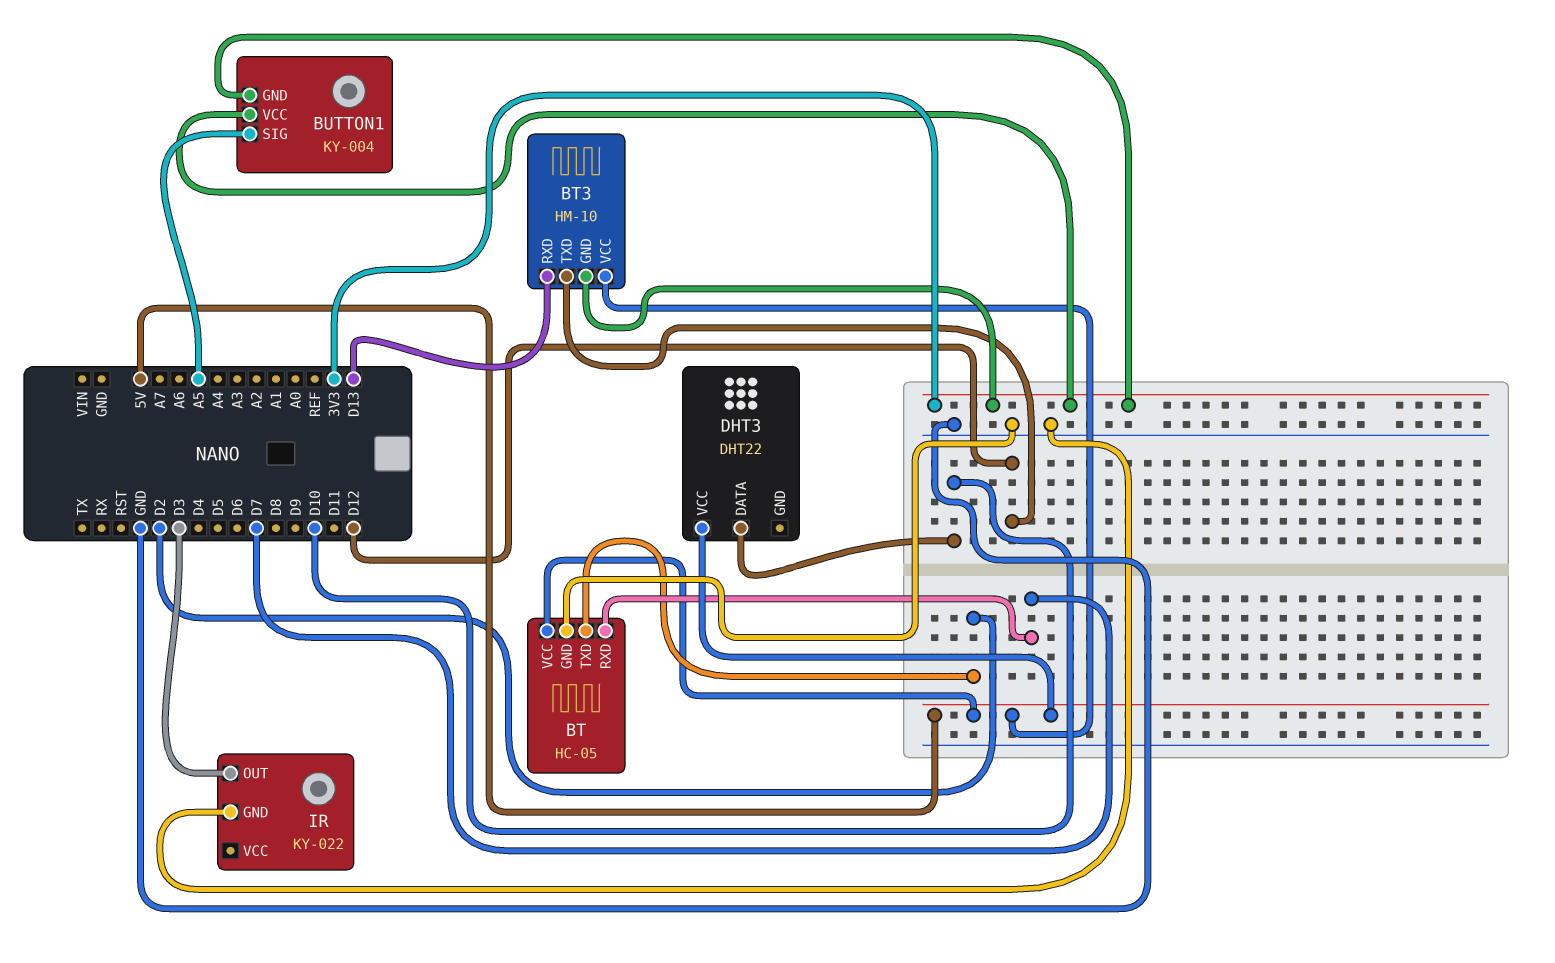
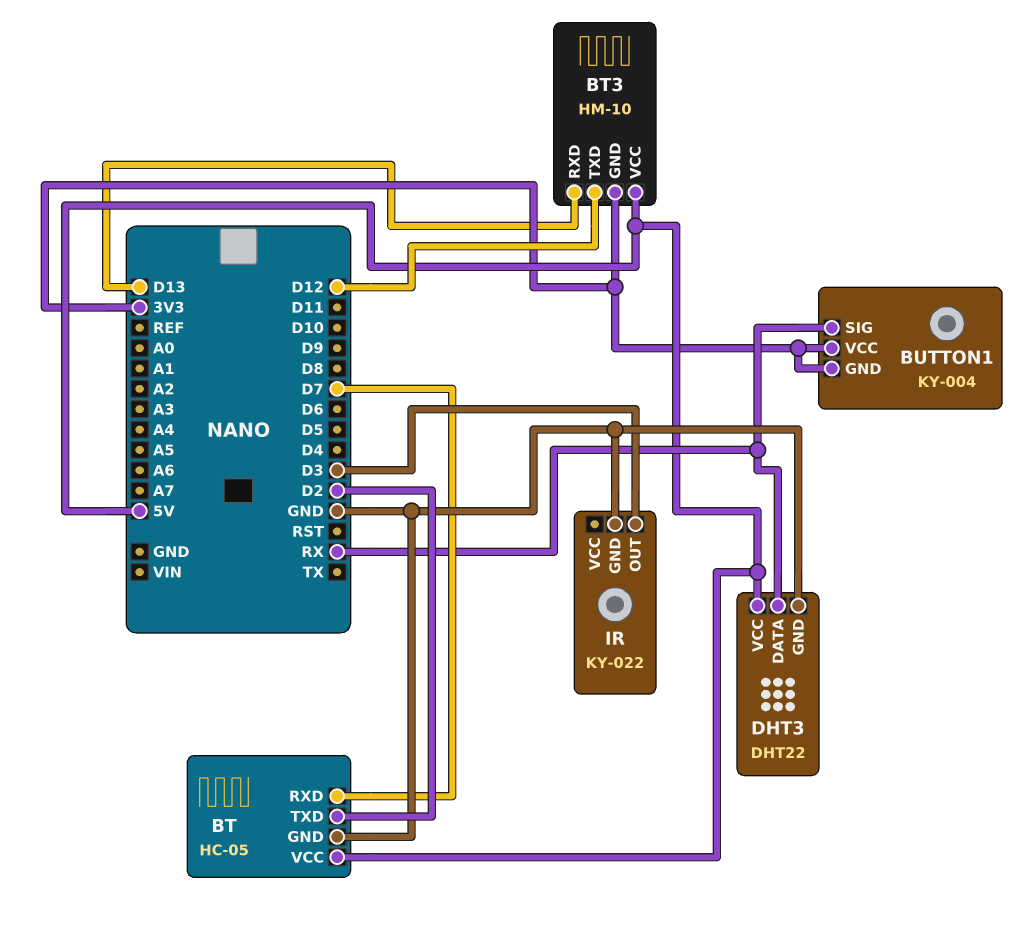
BUTTON1 pin SIG: A5 -> RX
DHT3 pin DATA: D10 -> RX
DHT3 pin GND: none -> GND

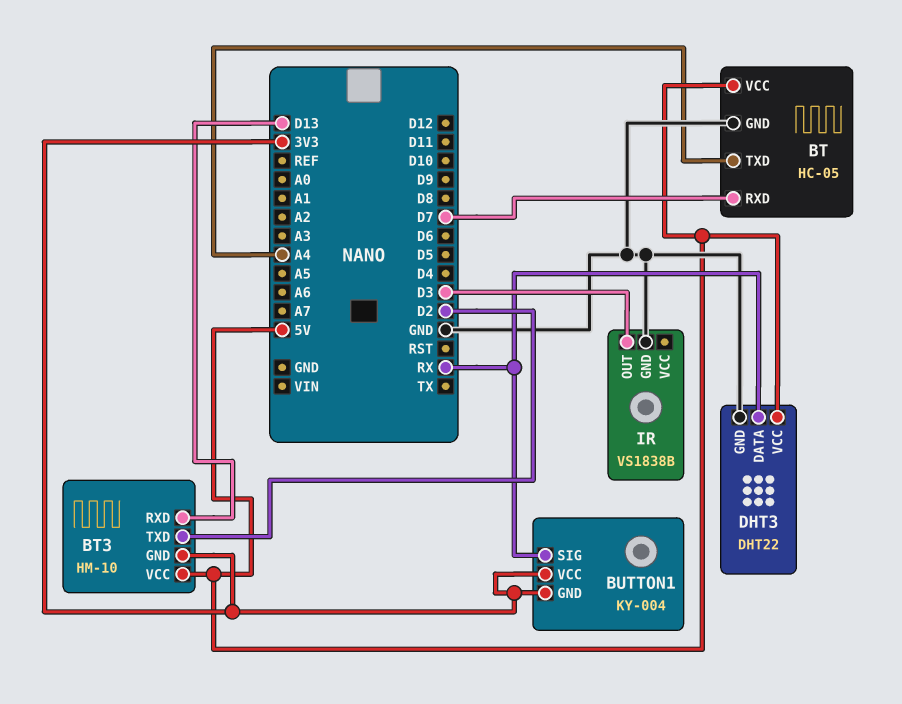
BT pin TXD: D2 -> A4
BT3 pin TXD: D12 -> D2
IR: KY-022 -> VS1838B

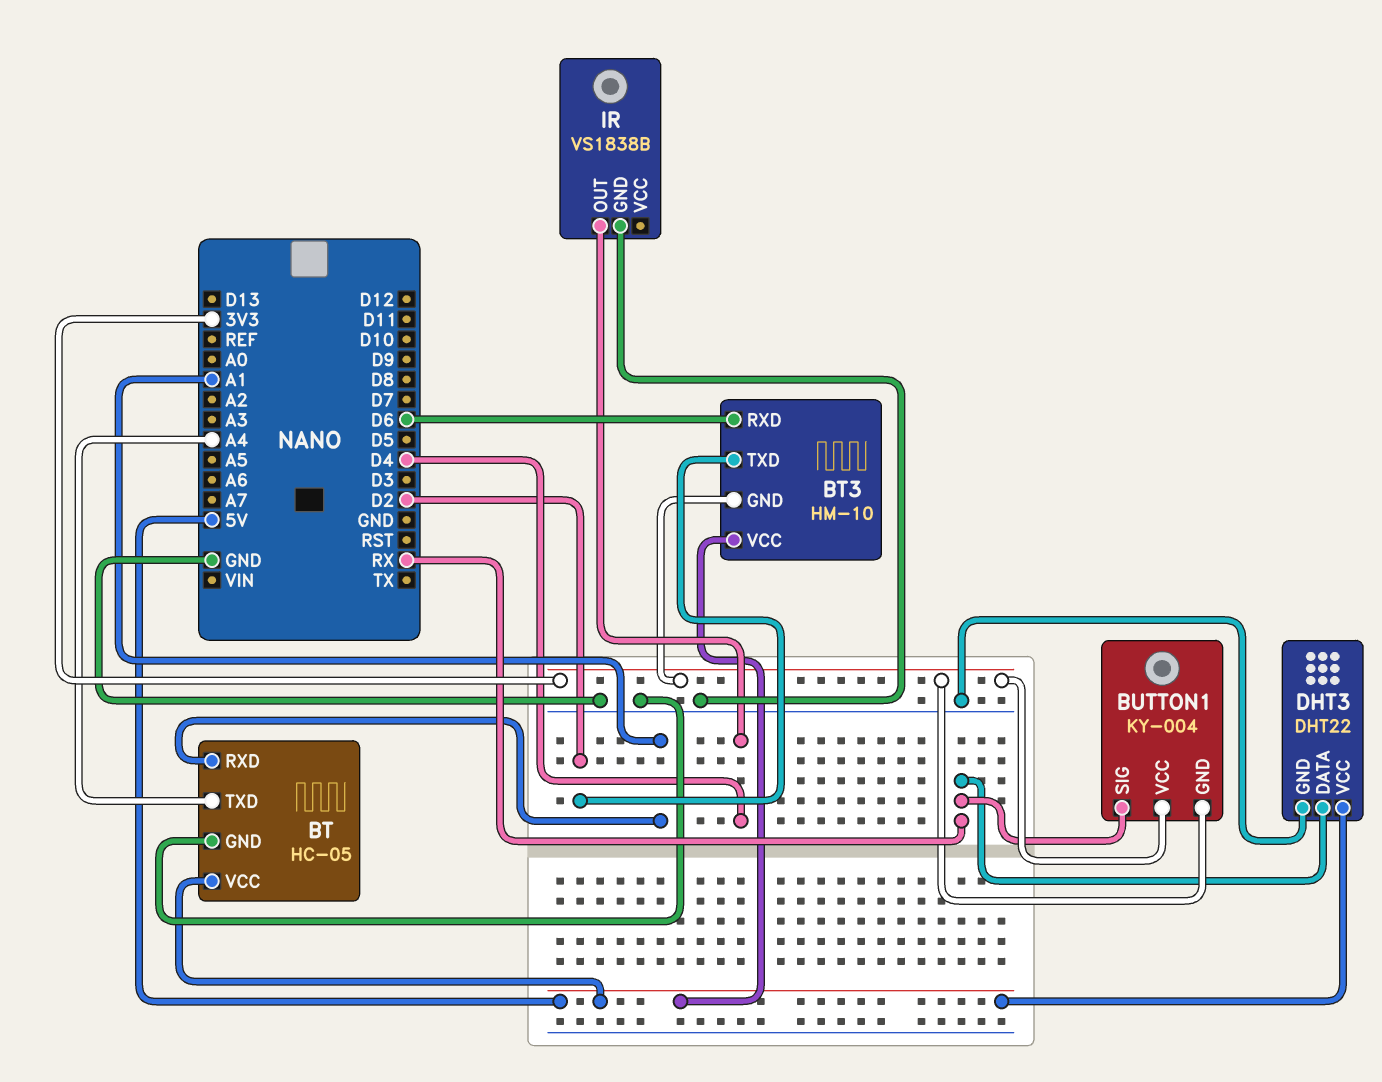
BT pin RXD: D7 -> A1
BT3 pin RXD: D13 -> D6
IR pin OUT: D3 -> D4

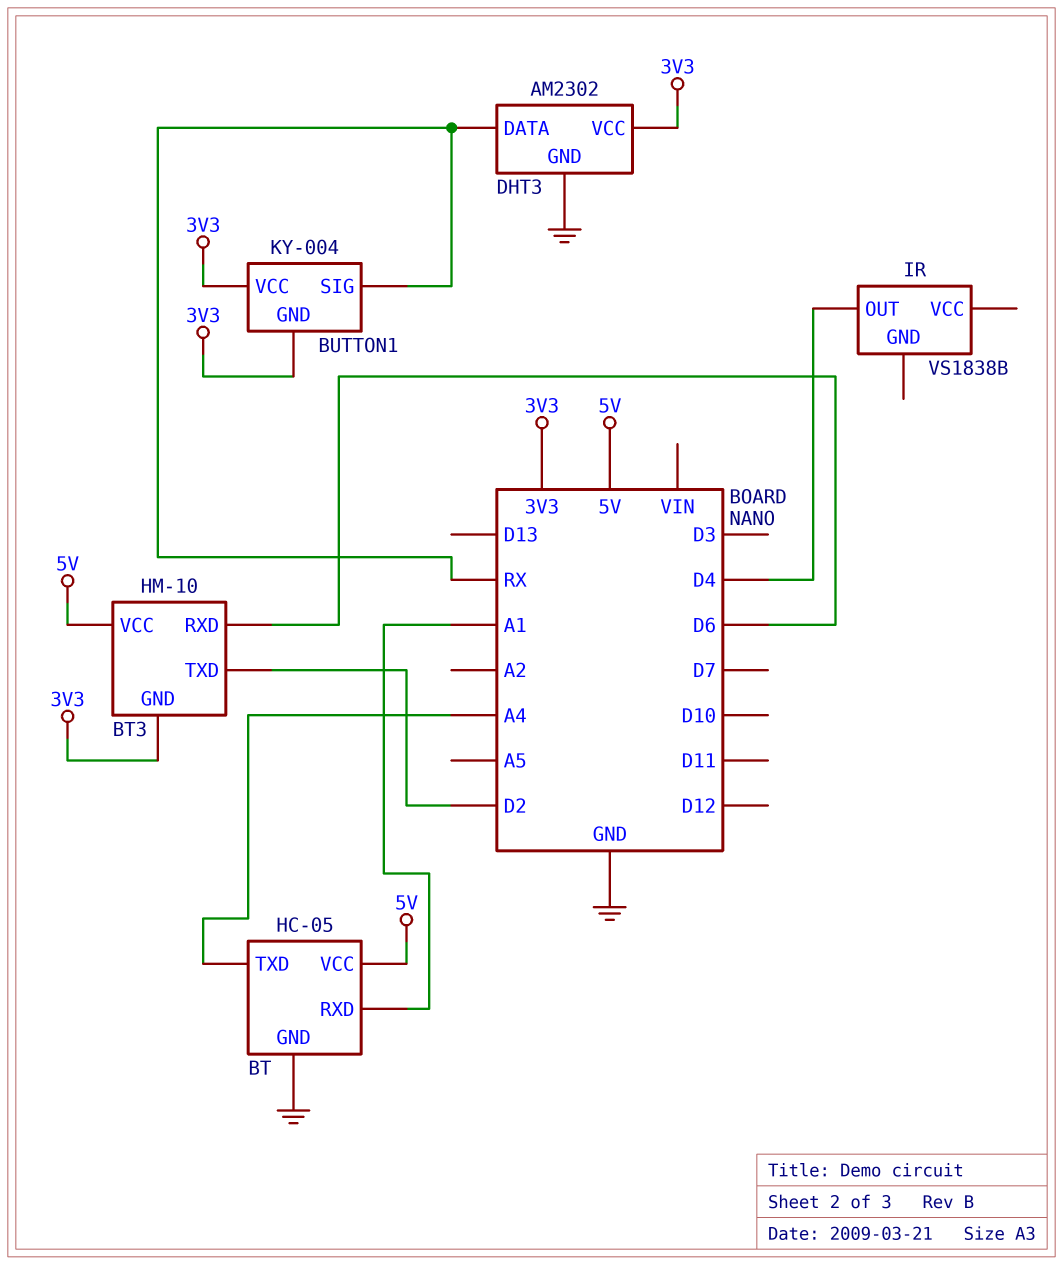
DHT3: DHT22 -> AM2302
DHT3 pin VCC: 5V -> 3V3
IR pin GND: GND -> none

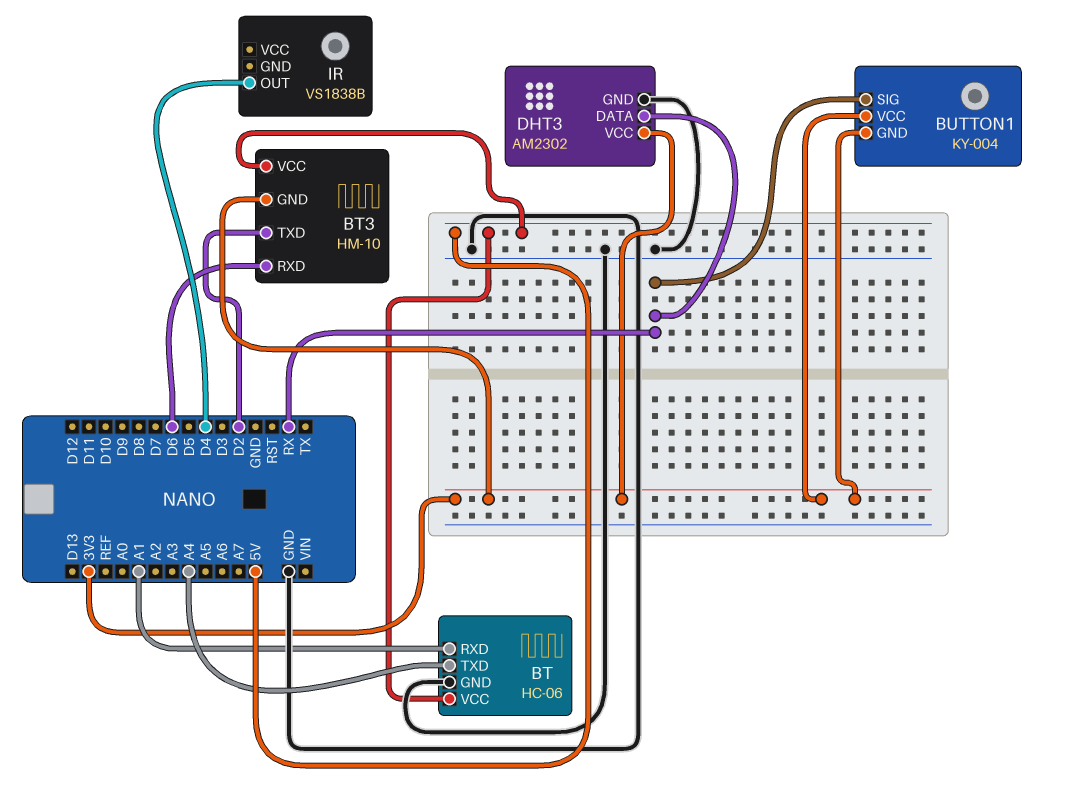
BT: HC-05 -> HC-06

